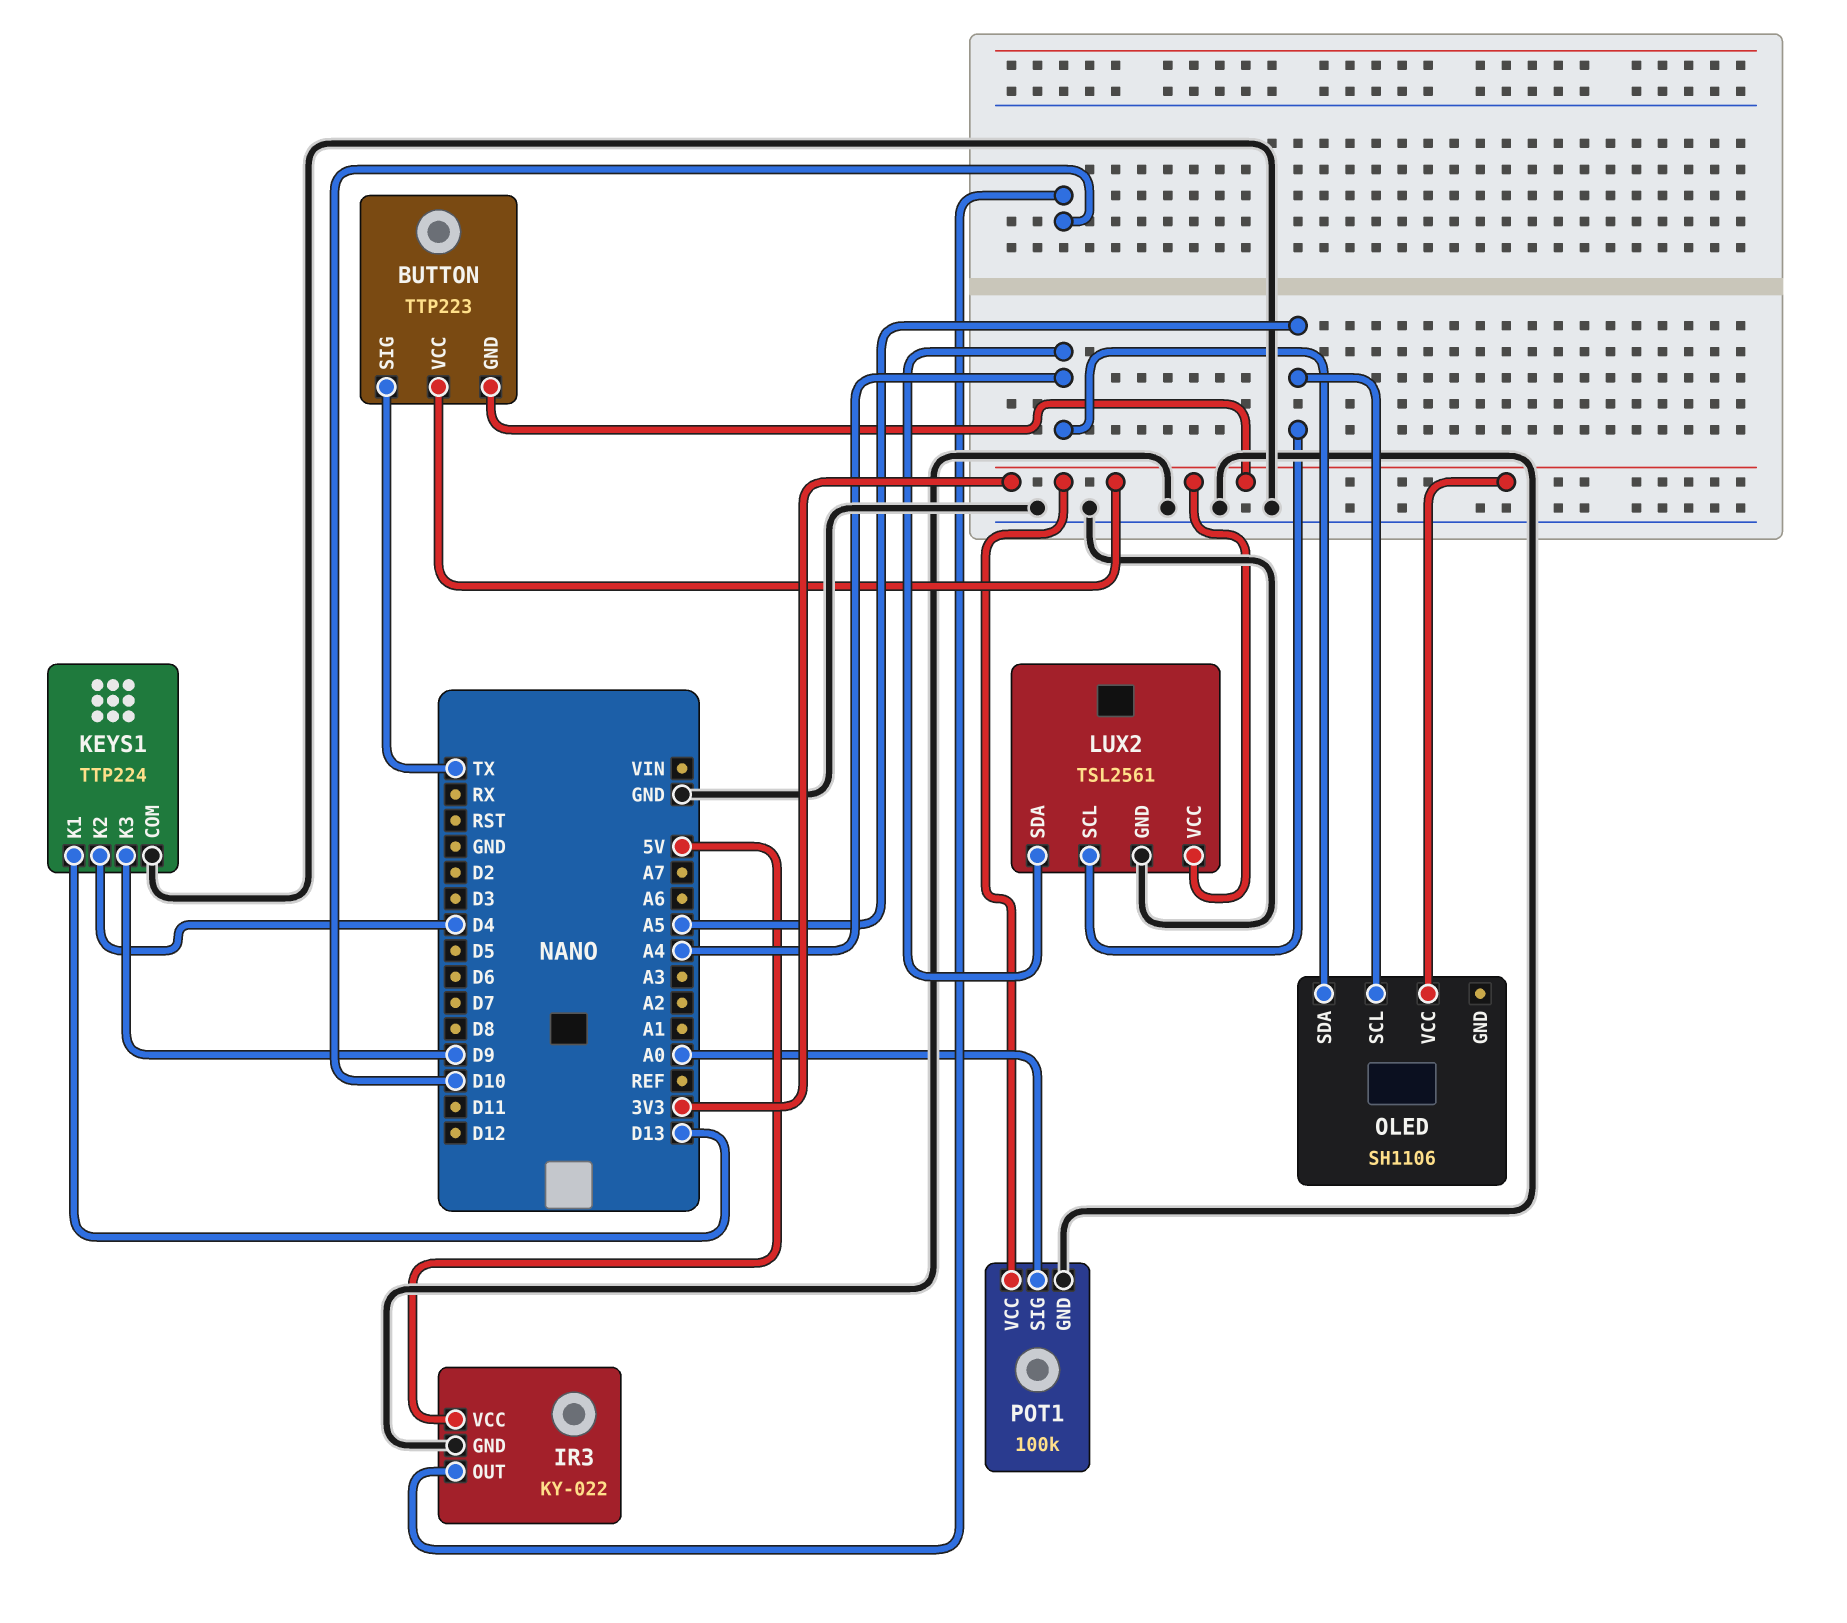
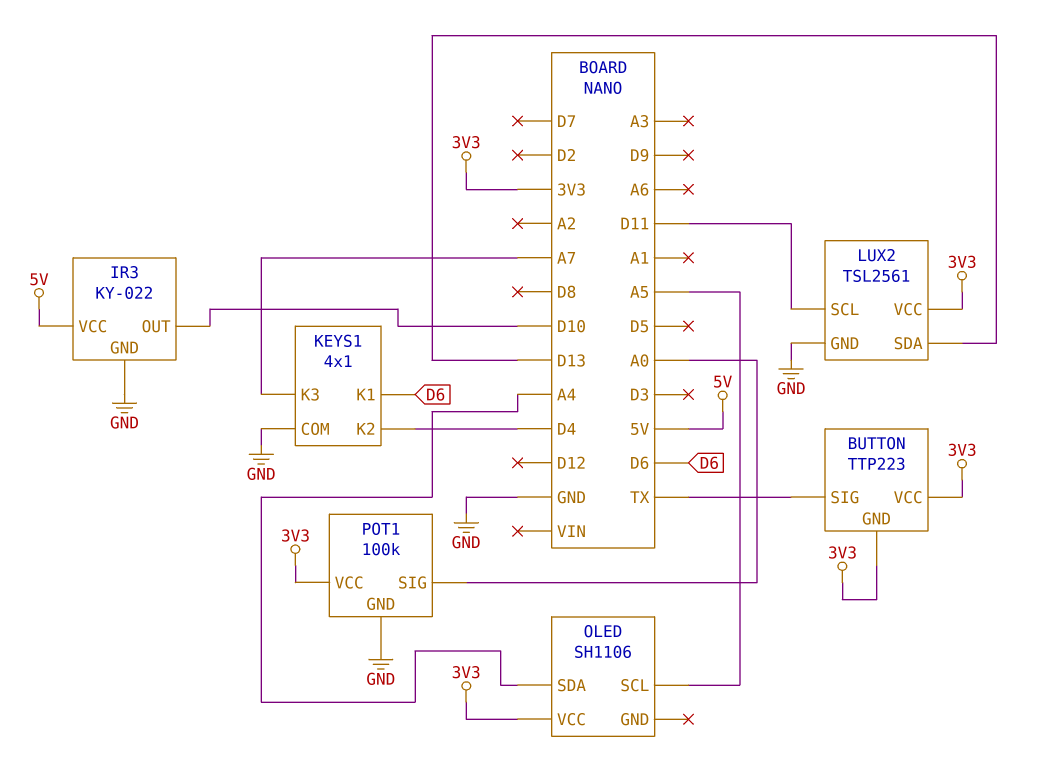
KEYS1: TTP224 -> 4x1
KEYS1 pin K1: D13 -> D6
KEYS1 pin K3: D9 -> A7
LUX2 pin SCL: A5 -> D11
LUX2 pin SDA: A4 -> D13

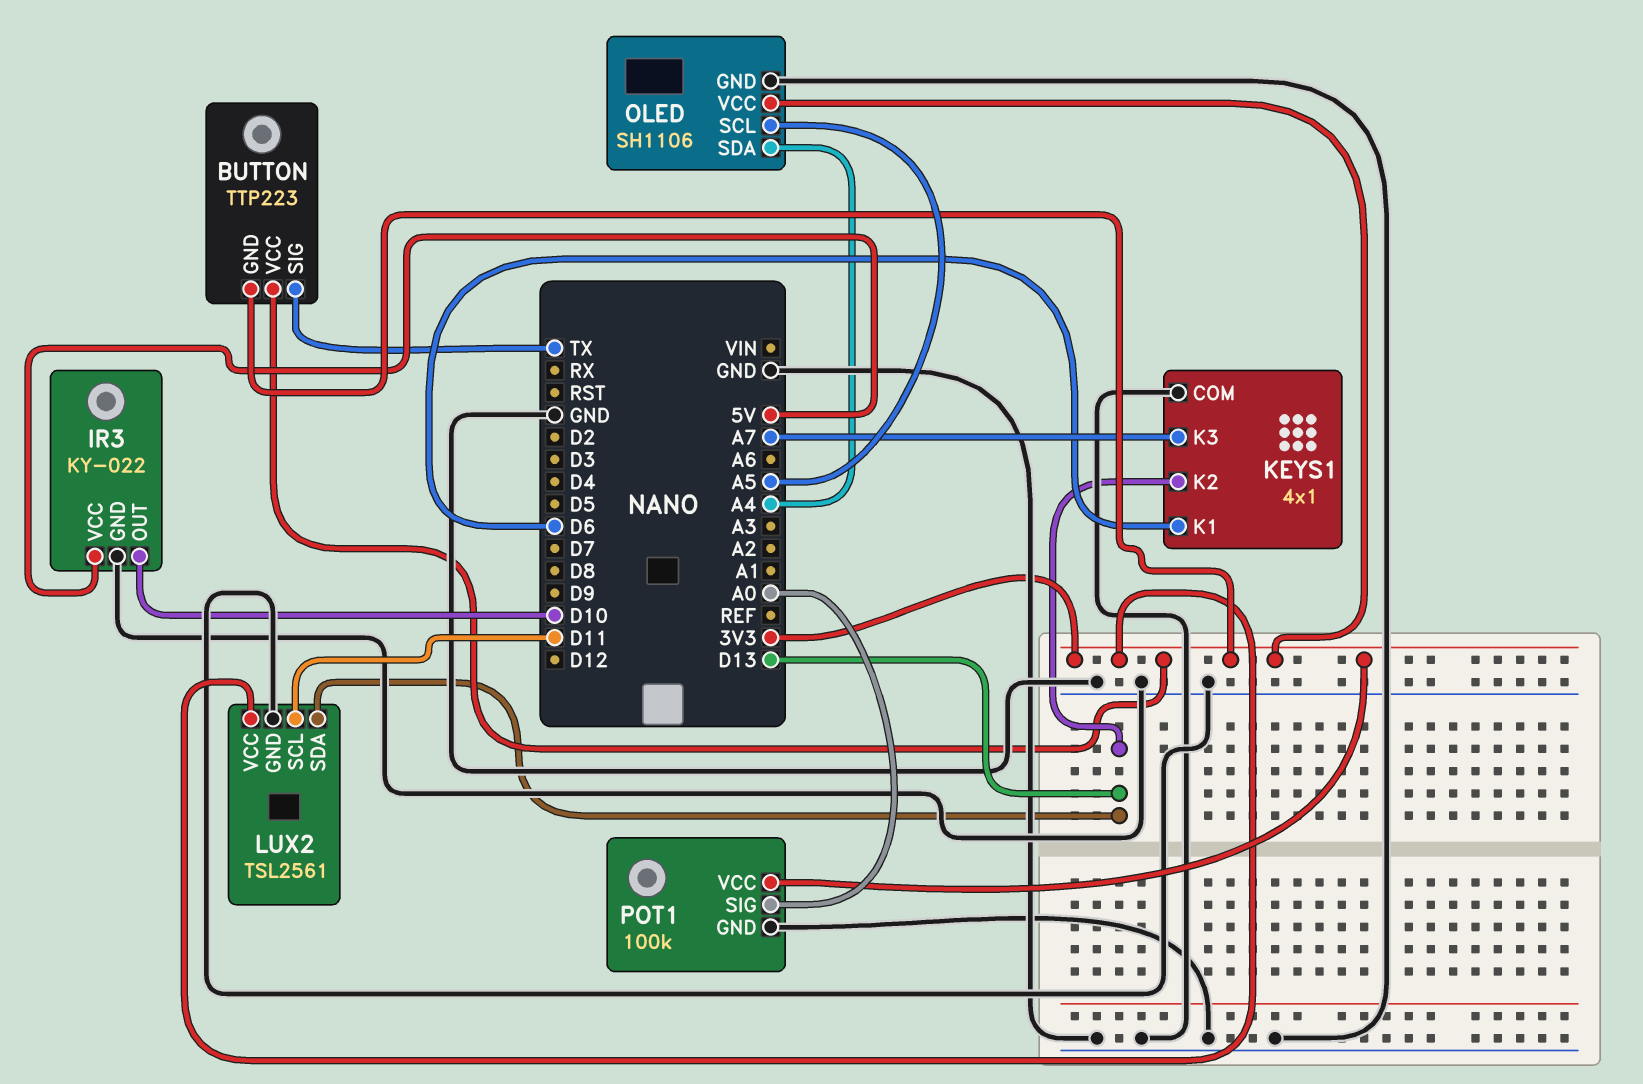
KEYS1 pin K2: D4 -> D13
OLED pin GND: none -> GND

